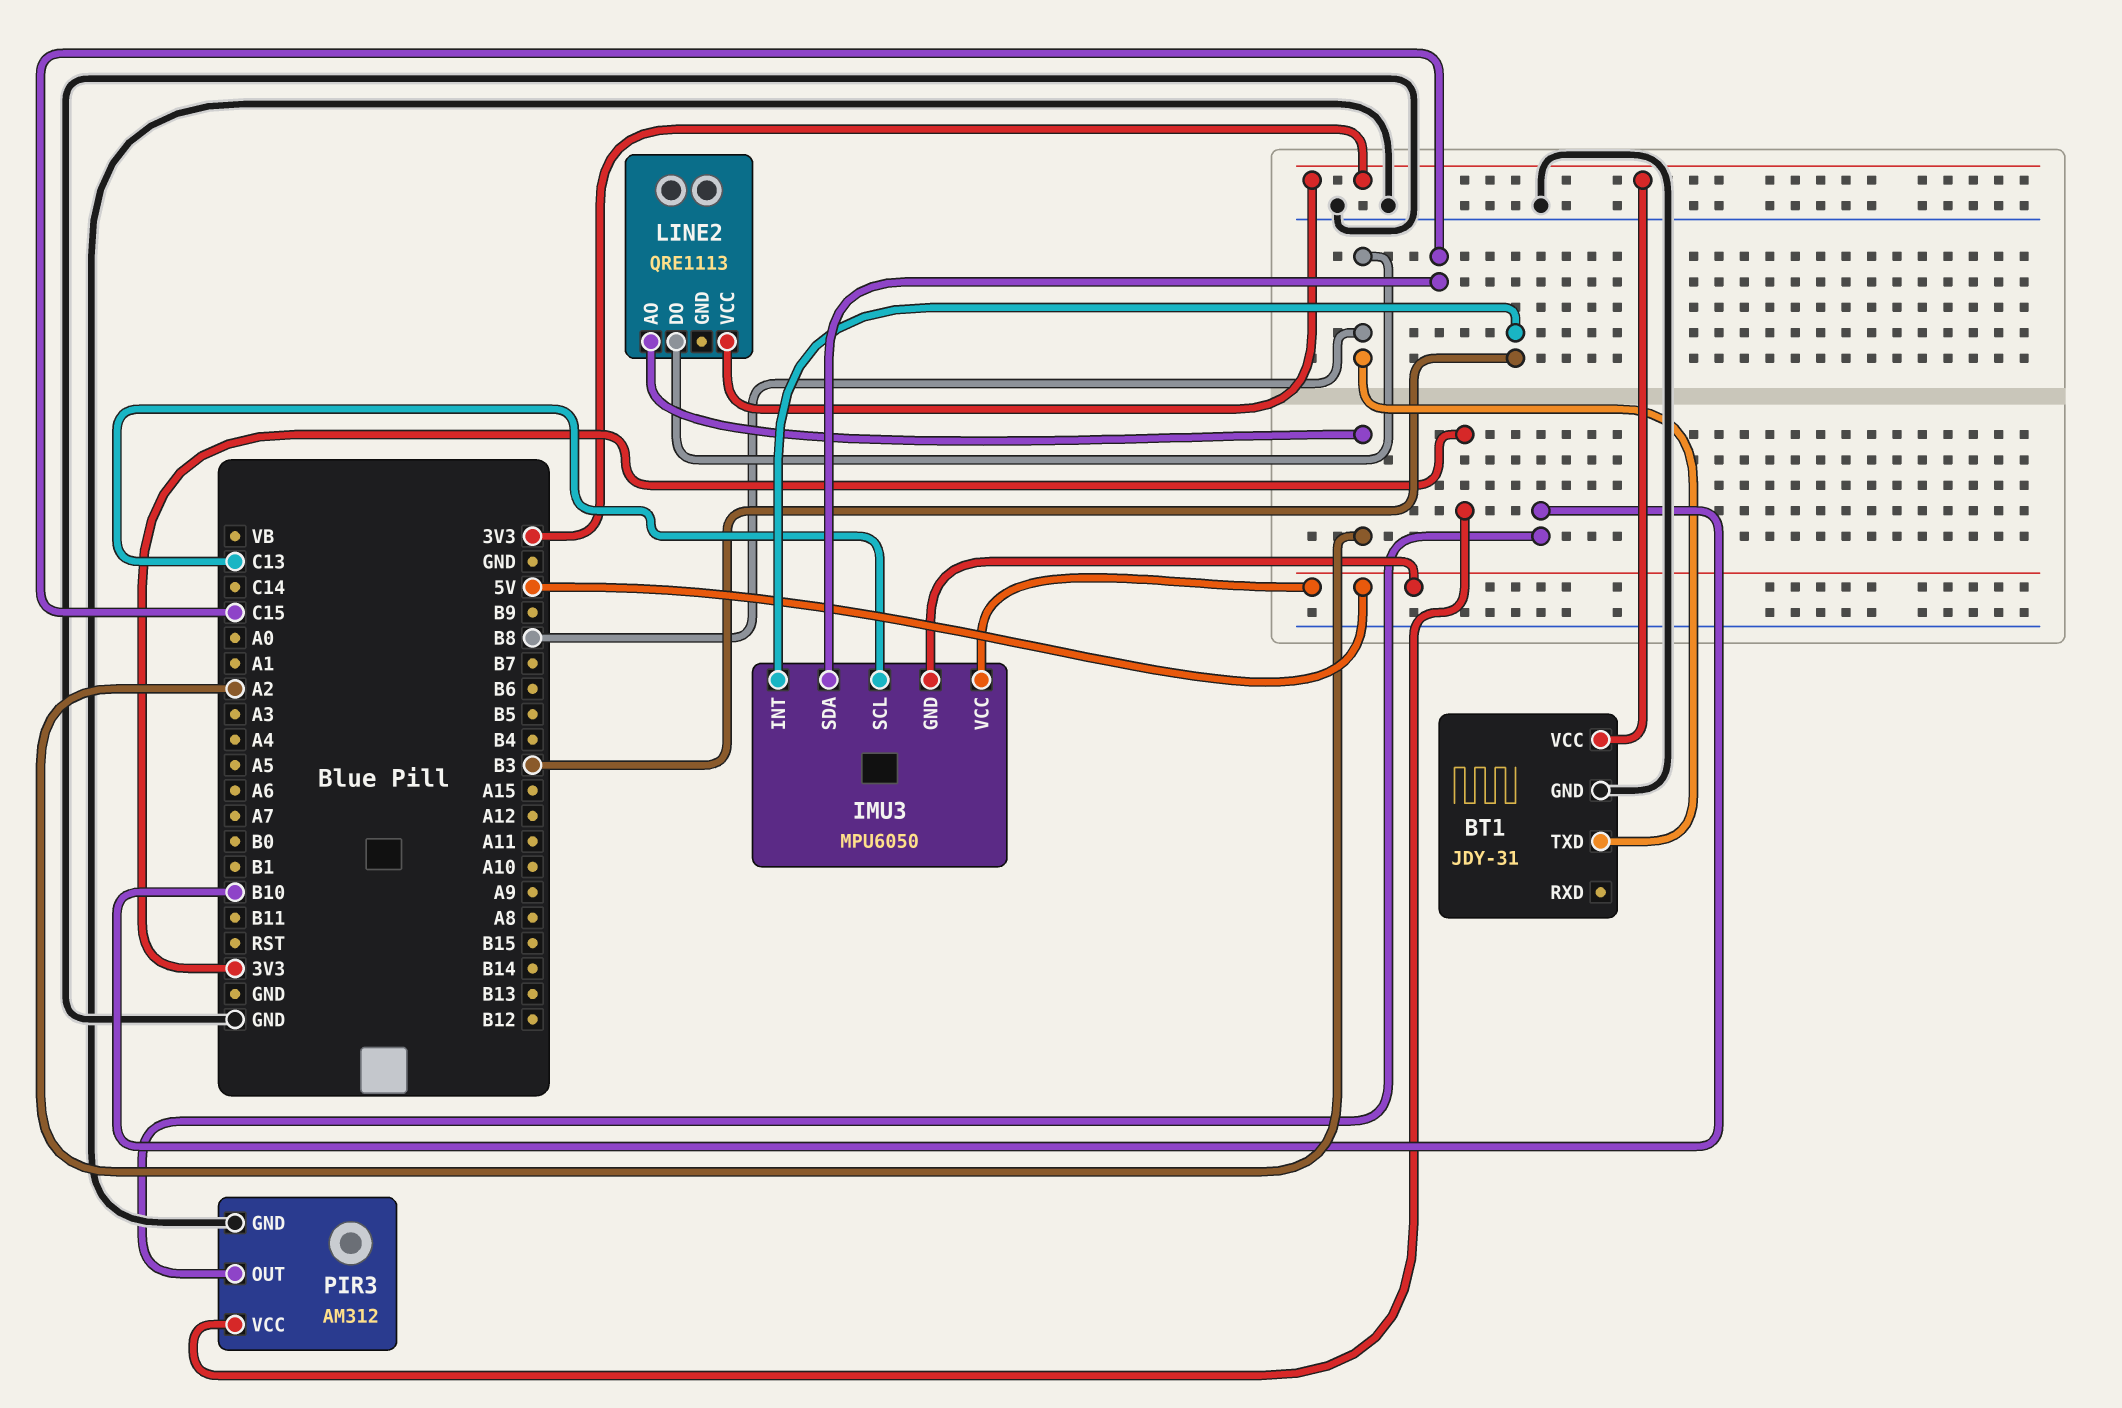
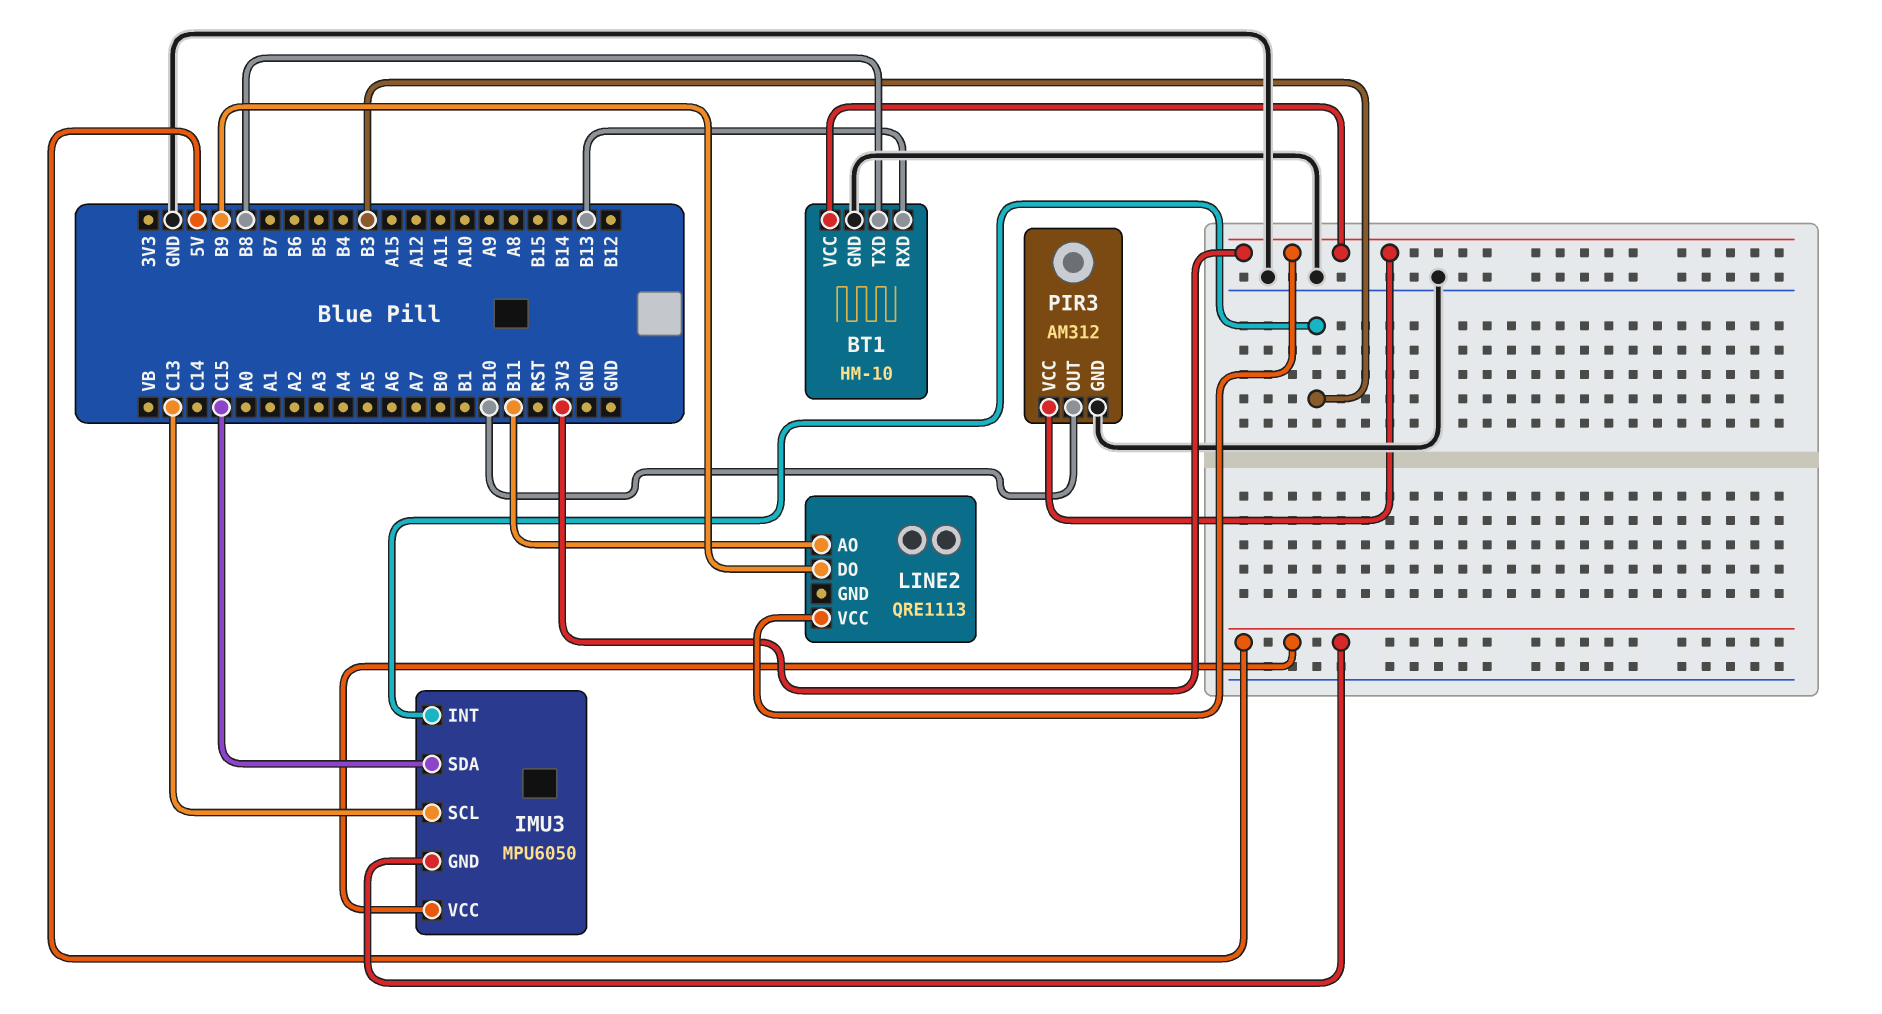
BT1: JDY-31 -> HM-10
BT1 pin RXD: none -> B13
LINE2 pin AO: A2 -> B11
LINE2 pin DO: B8 -> B9

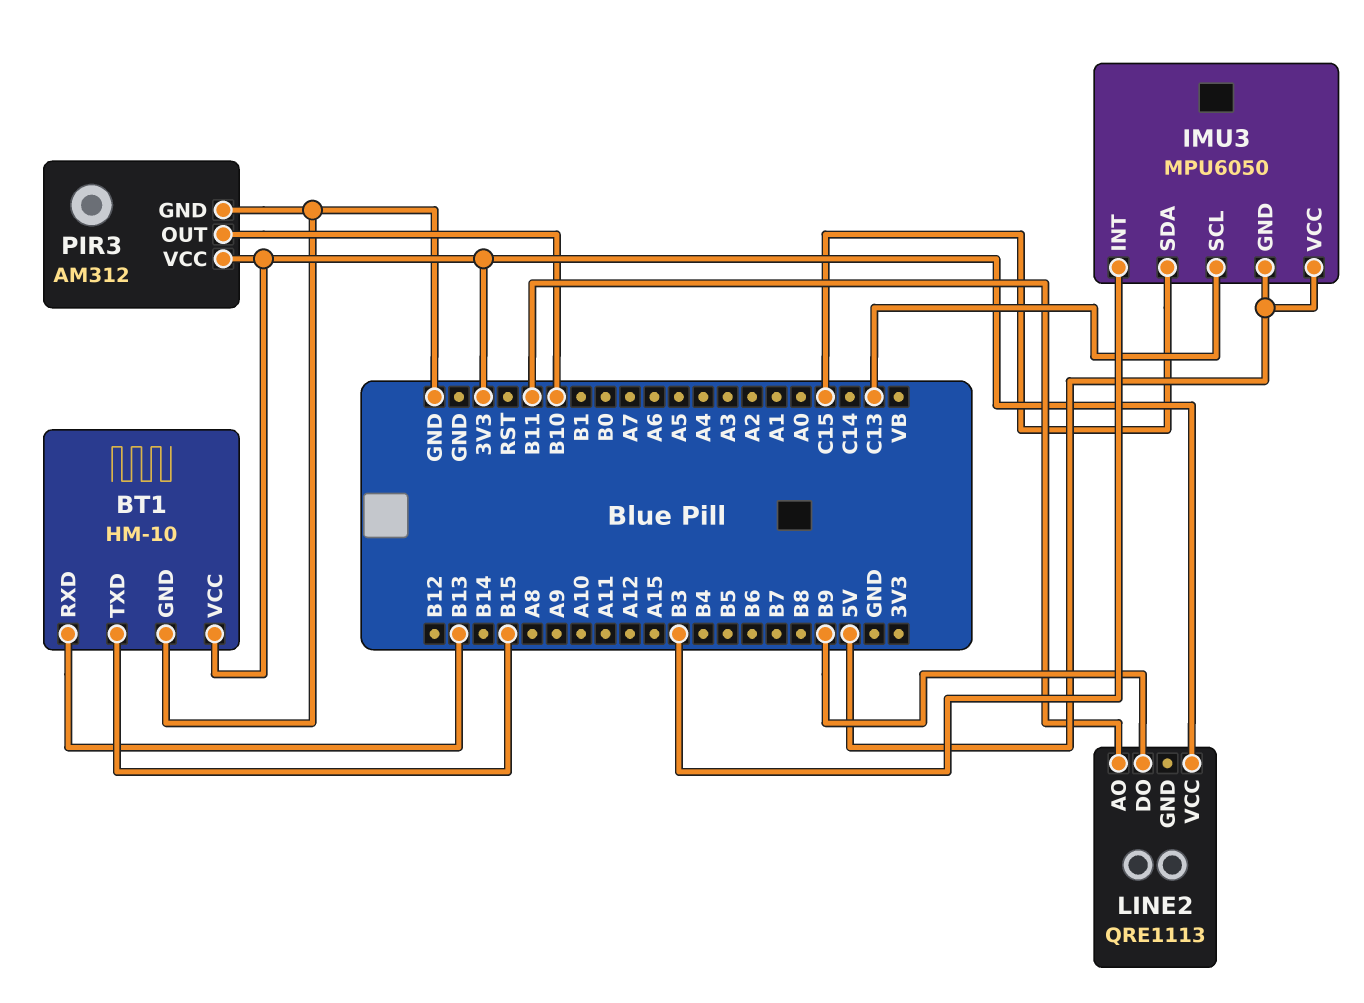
BT1 pin TXD: B8 -> B15

